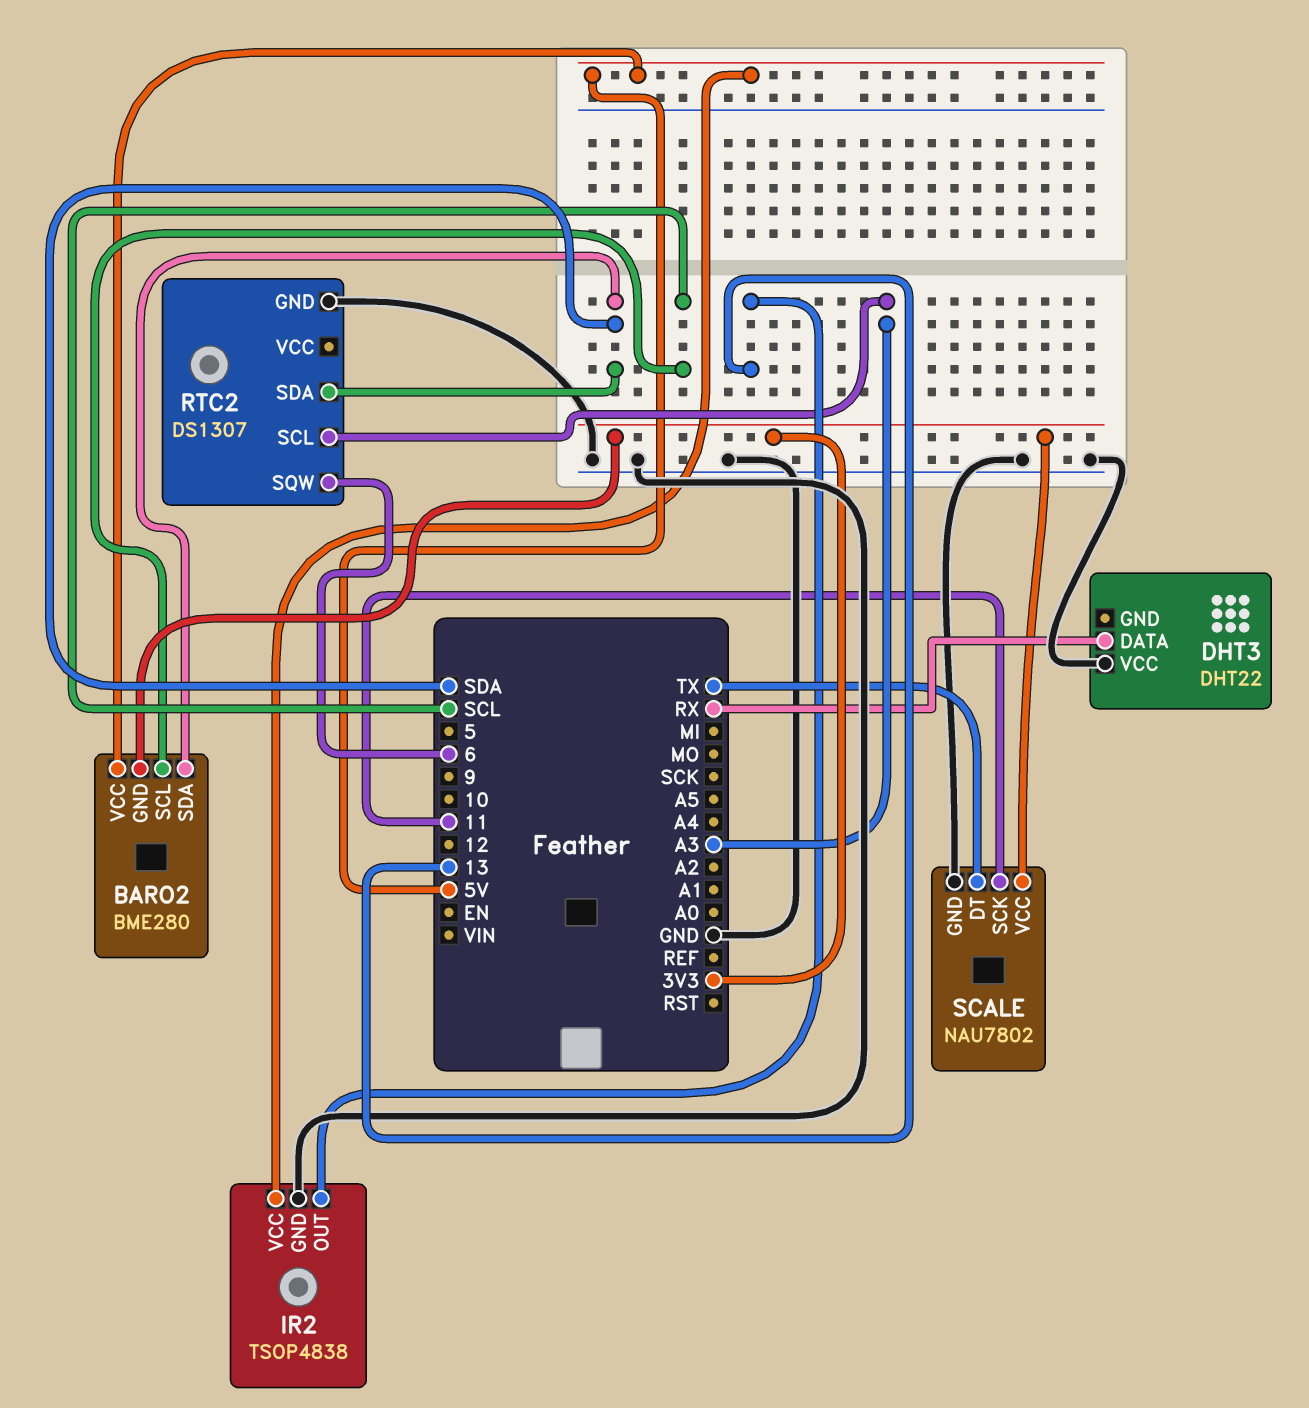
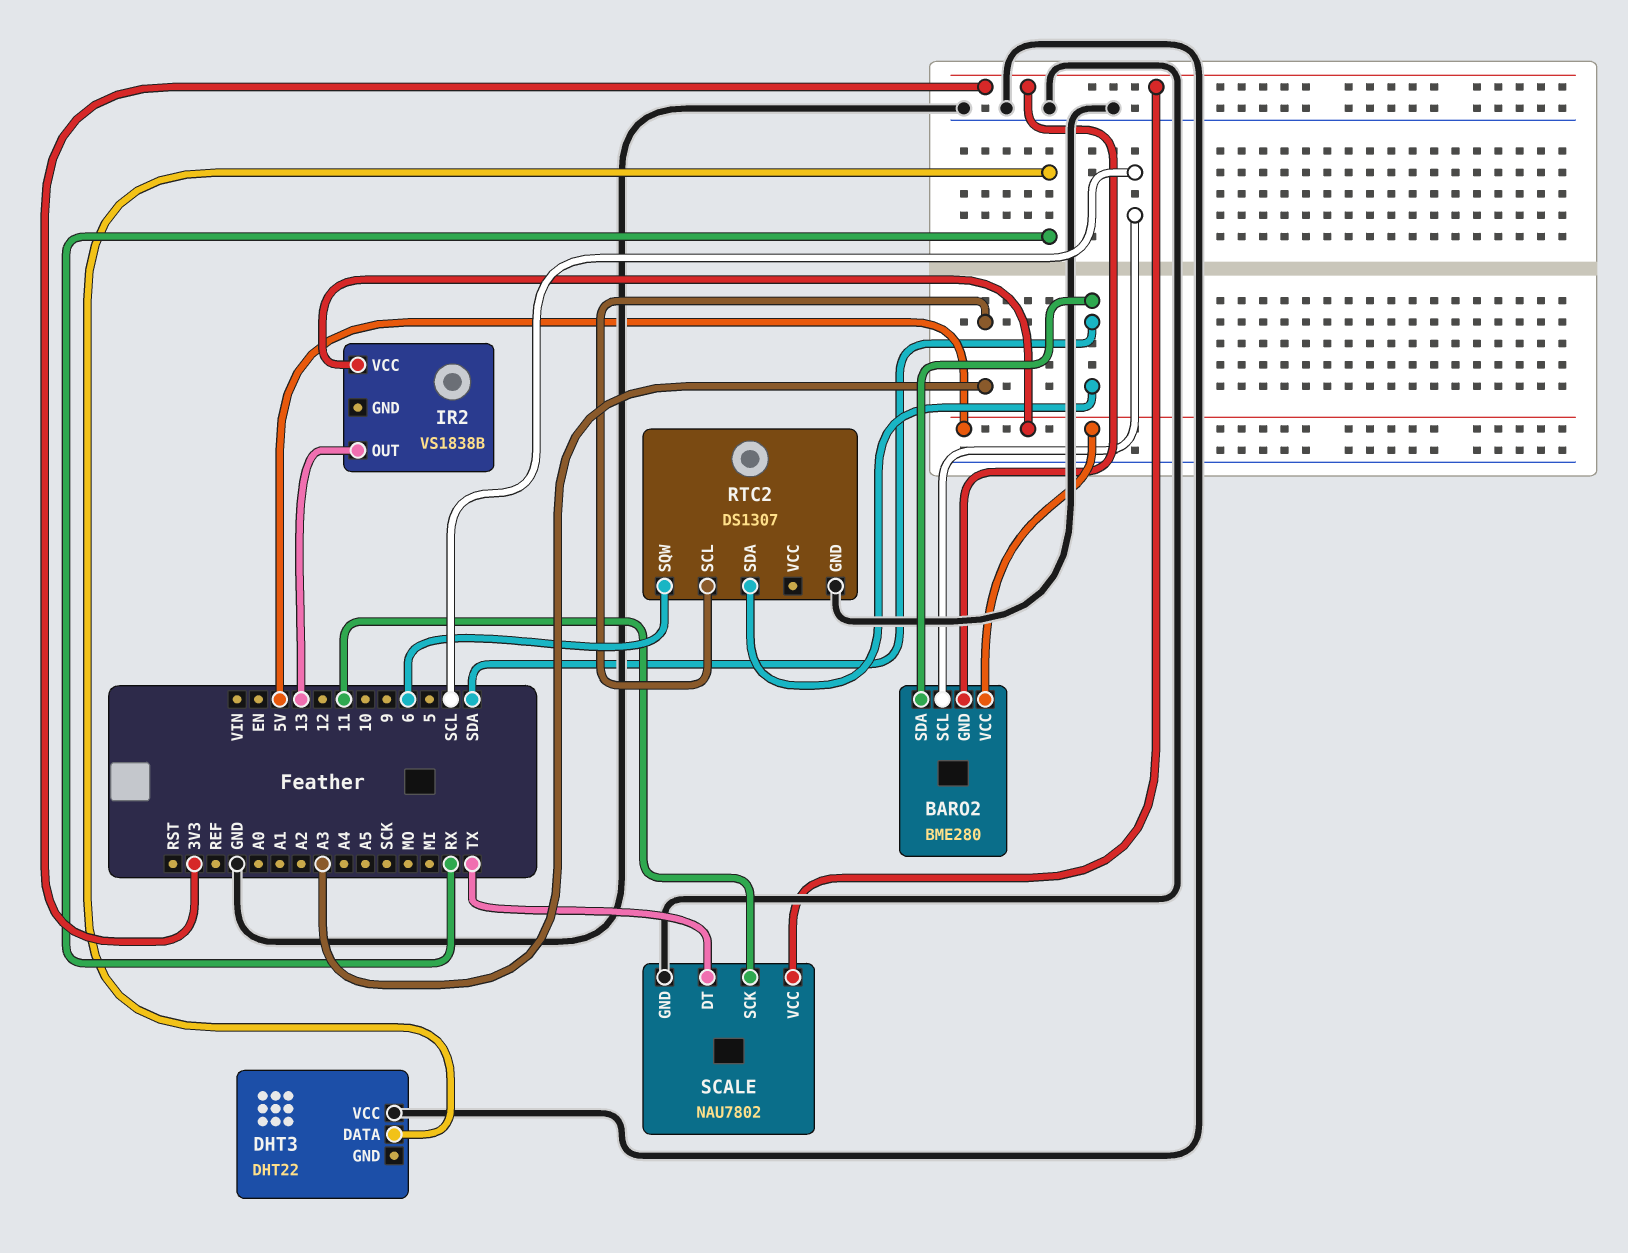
IR2: TSOP4838 -> VS1838B
IR2 pin GND: GND -> none

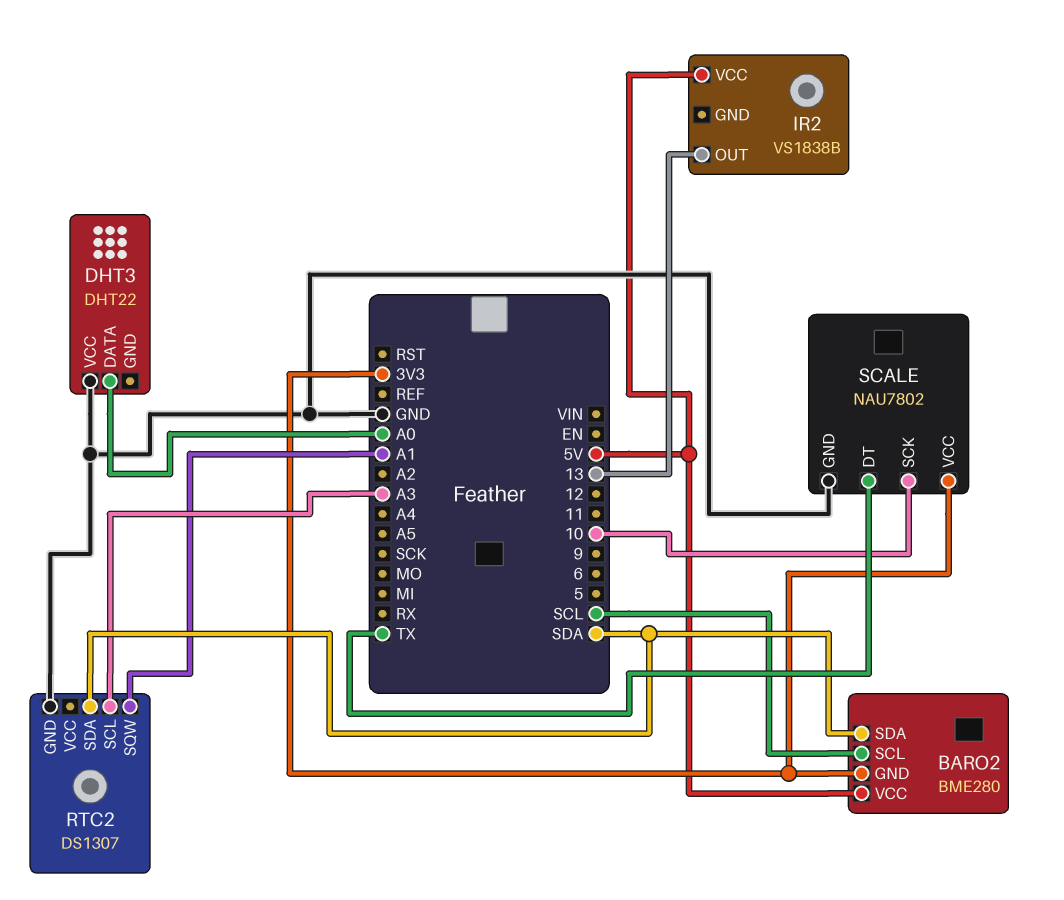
DHT3 pin DATA: RX -> A0
RTC2 pin SQW: 6 -> A1
SCALE pin SCK: 11 -> 10

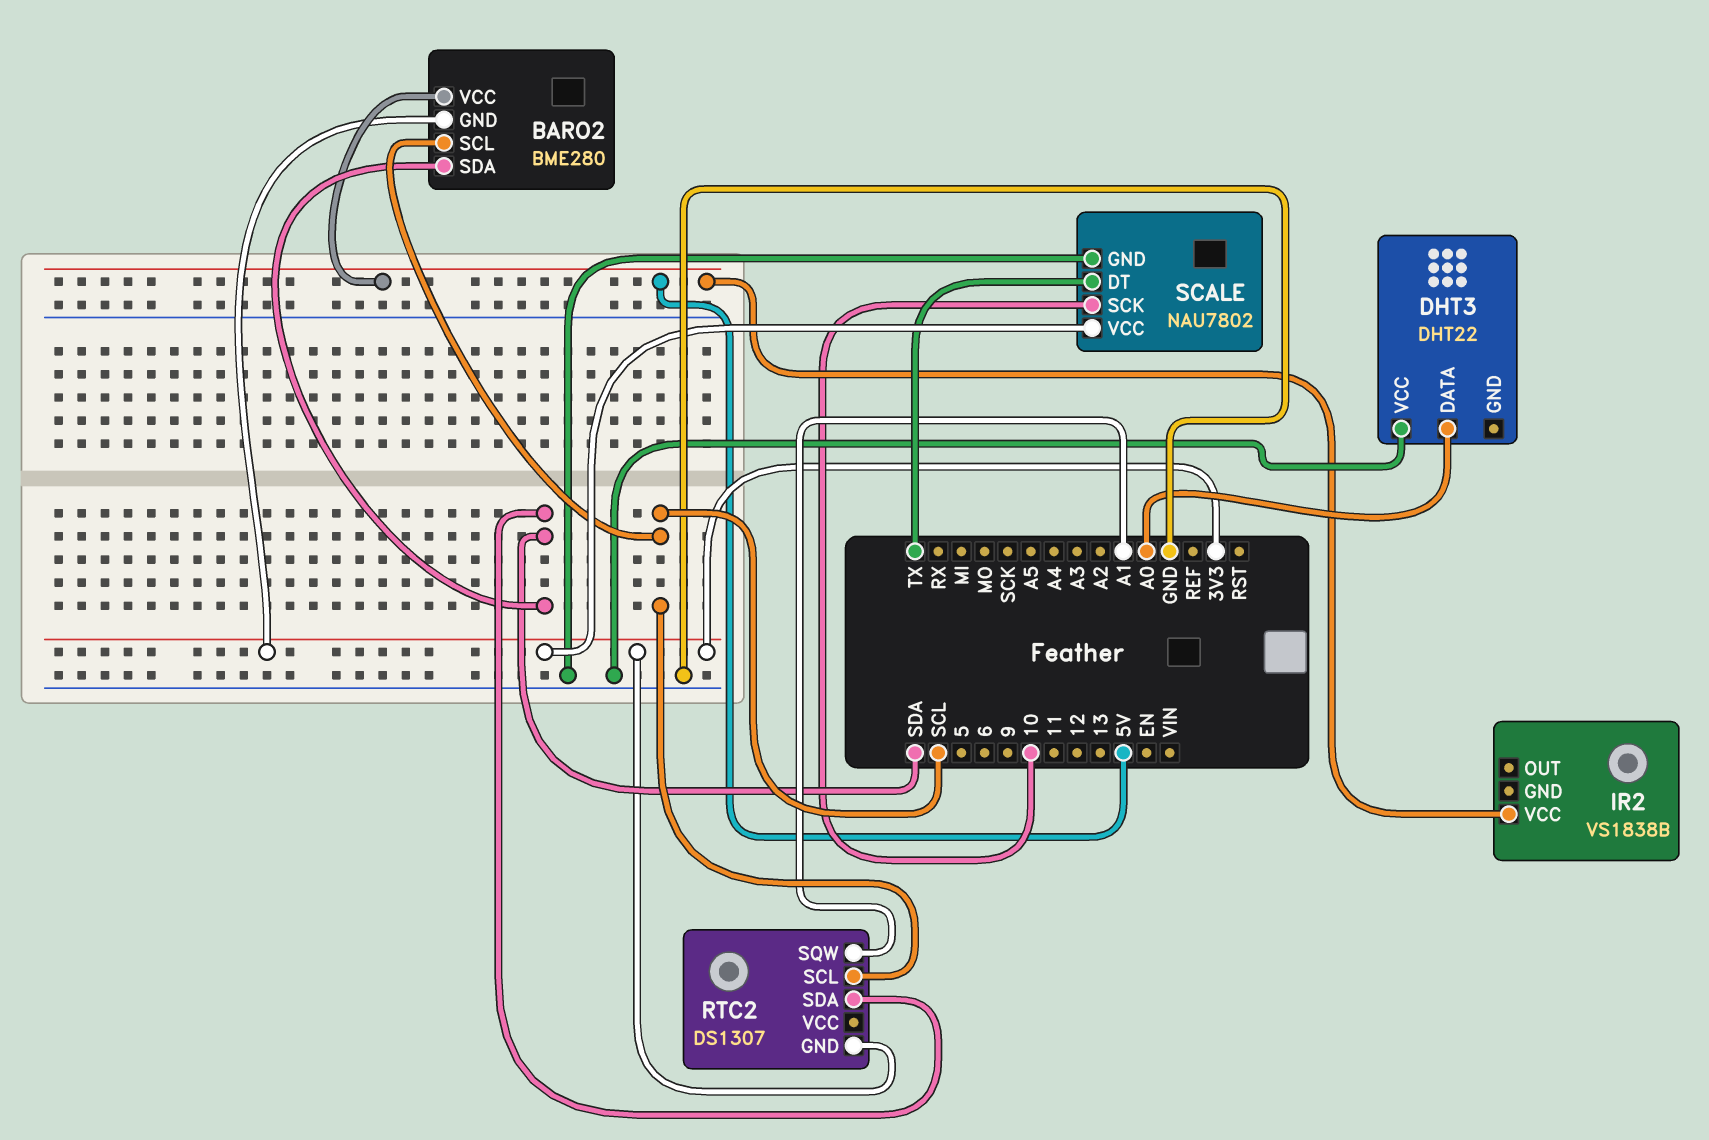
IR2 pin OUT: 13 -> none
RTC2 pin GND: GND -> 3V3
RTC2 pin SCL: A3 -> SCL

